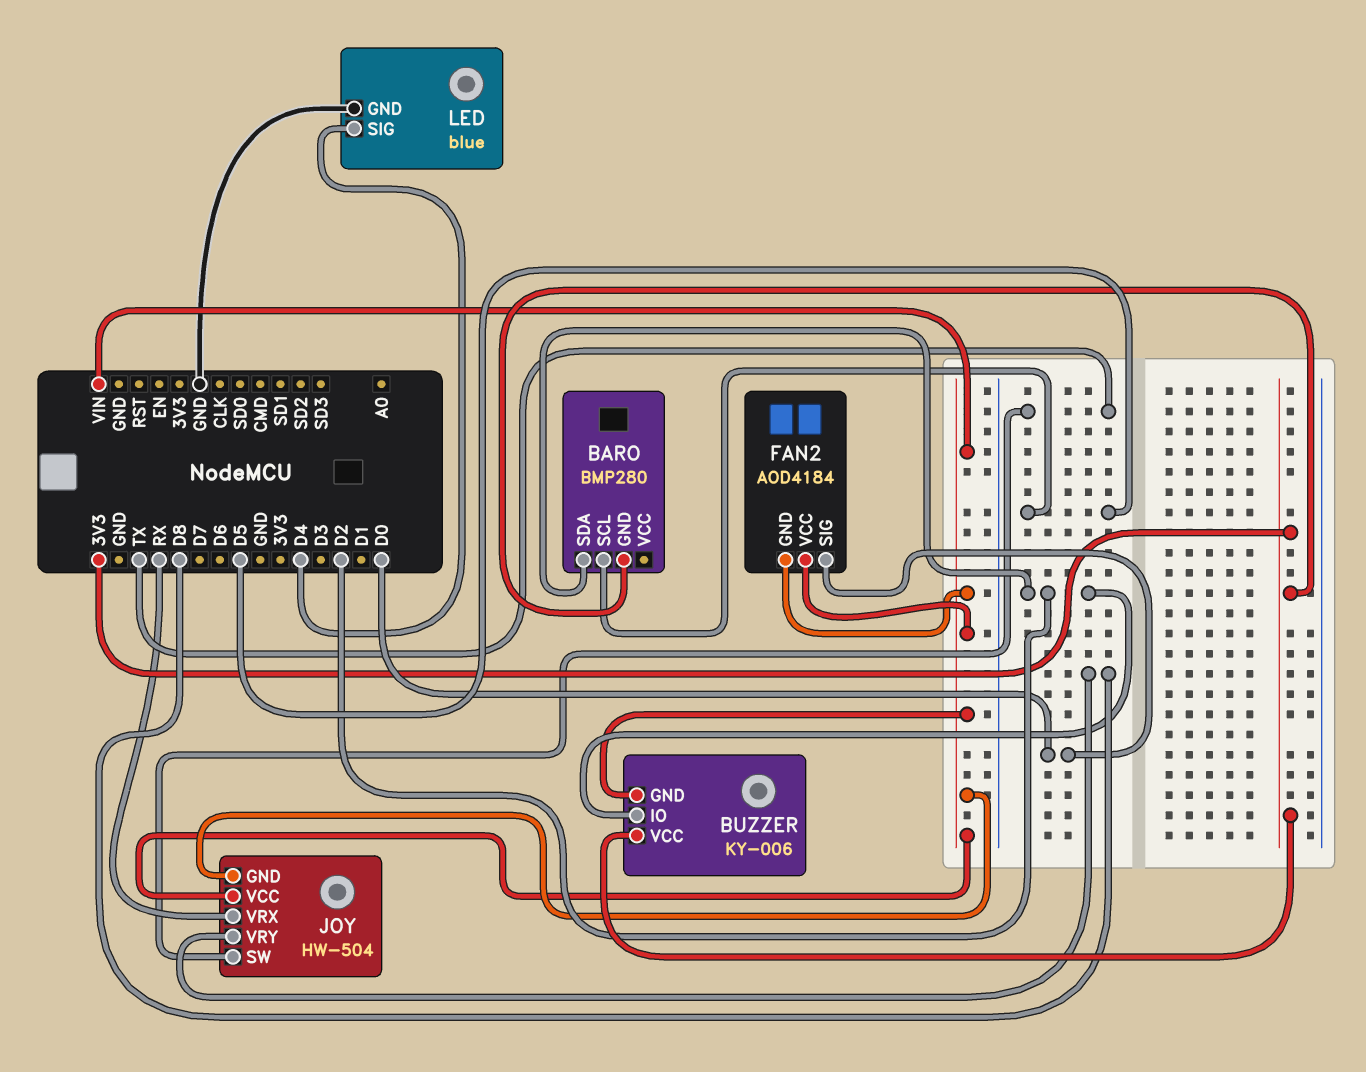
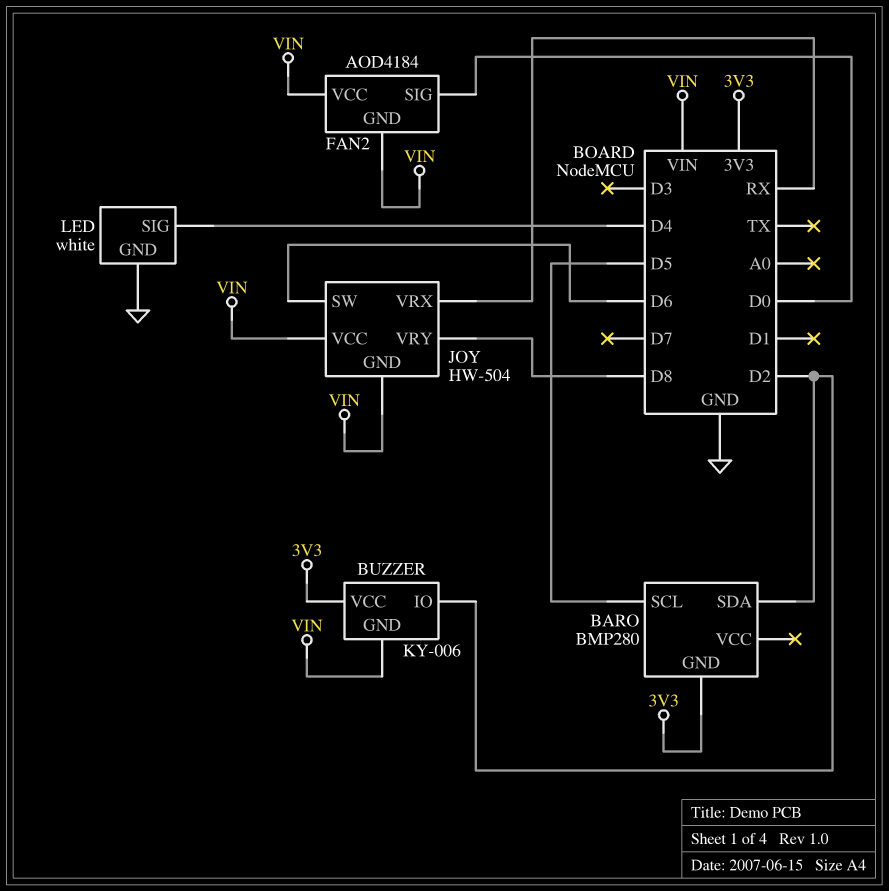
JOY pin SW: TX -> D6
LED: blue -> white

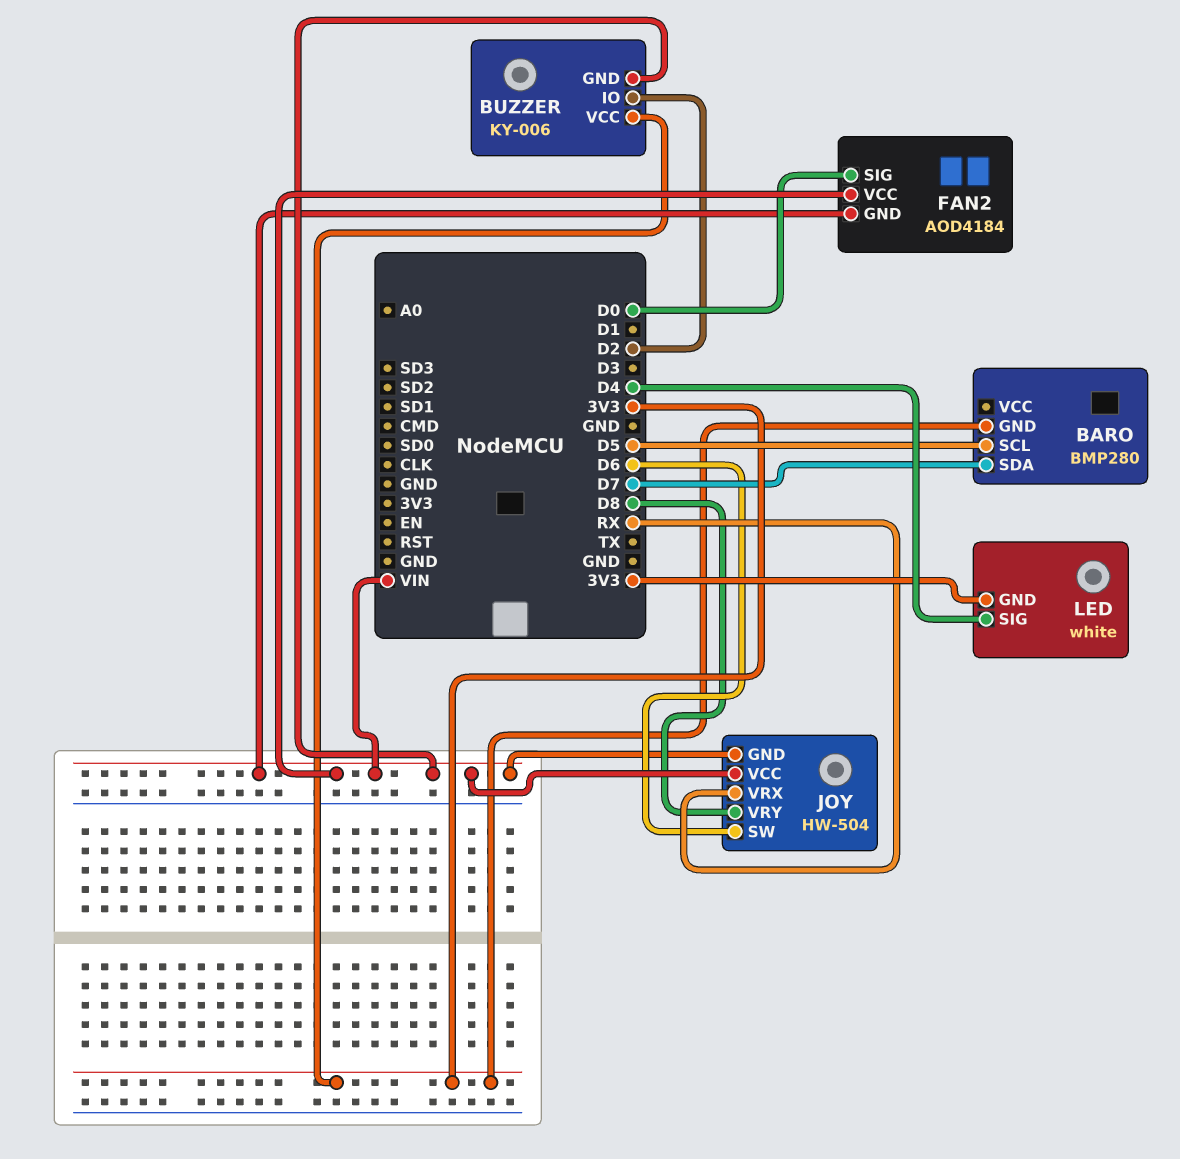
BARO pin SDA: D2 -> D7
LED pin GND: GND -> 3V3

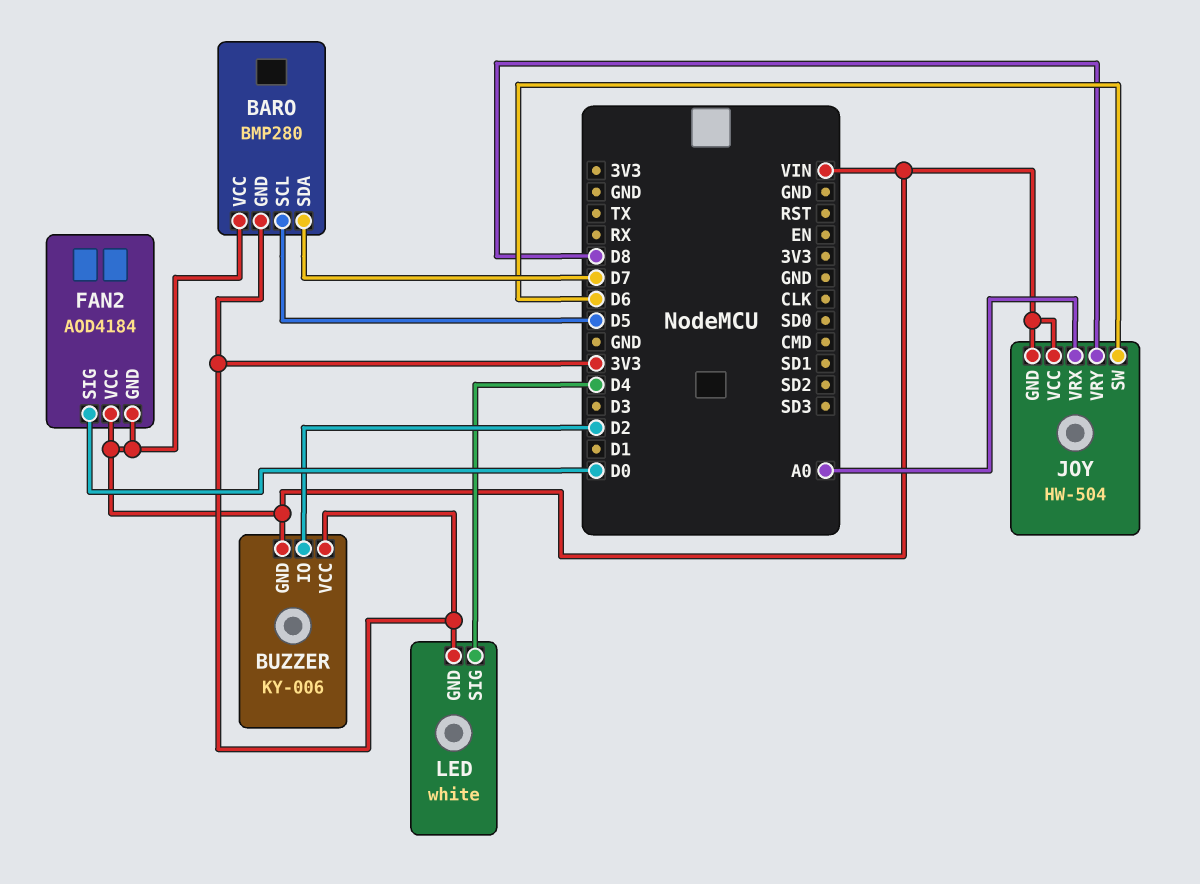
BARO pin VCC: none -> VIN
JOY pin VRX: RX -> A0

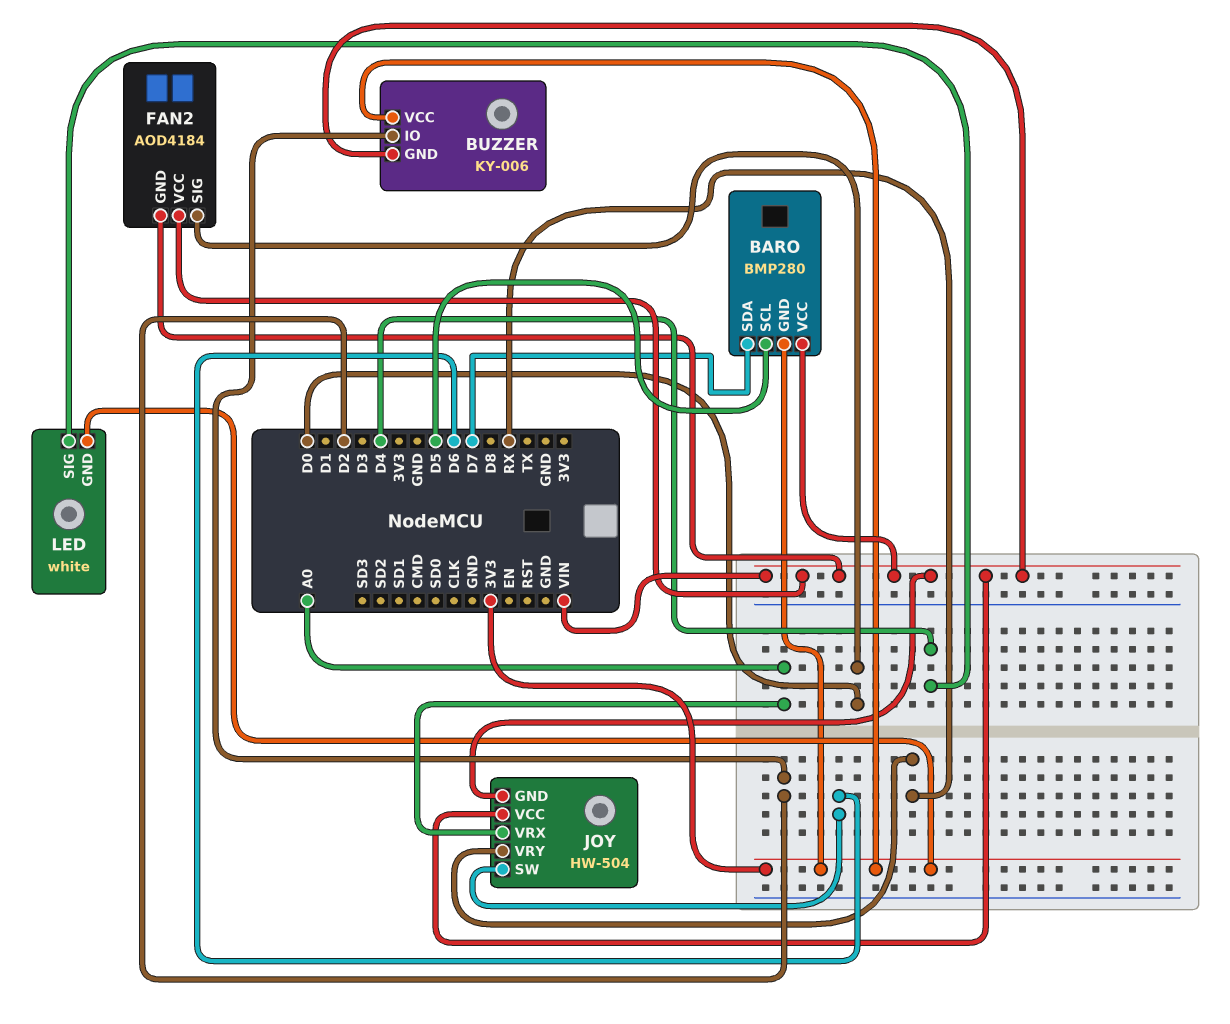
JOY pin VRY: D8 -> RX

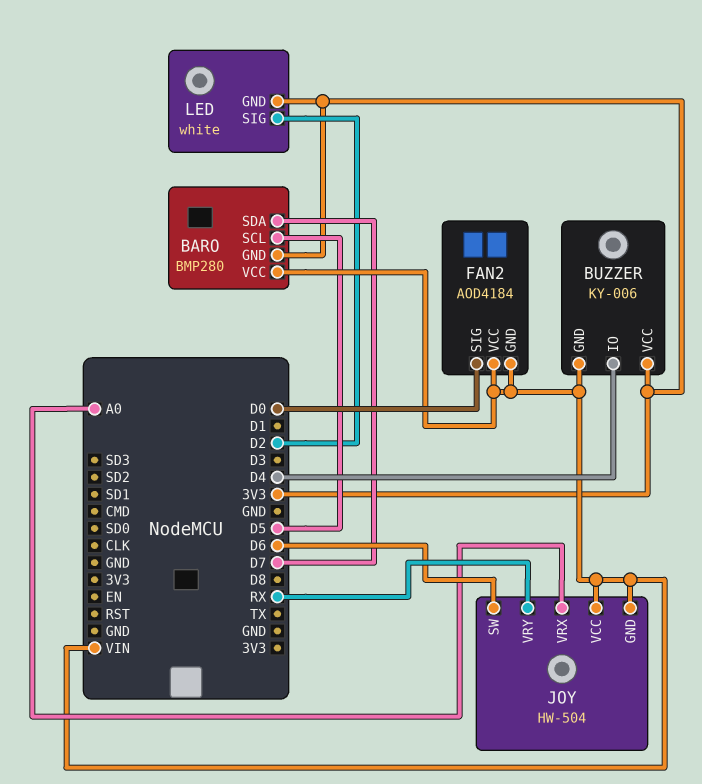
BUZZER pin IO: D2 -> D4
LED pin SIG: D4 -> D2

